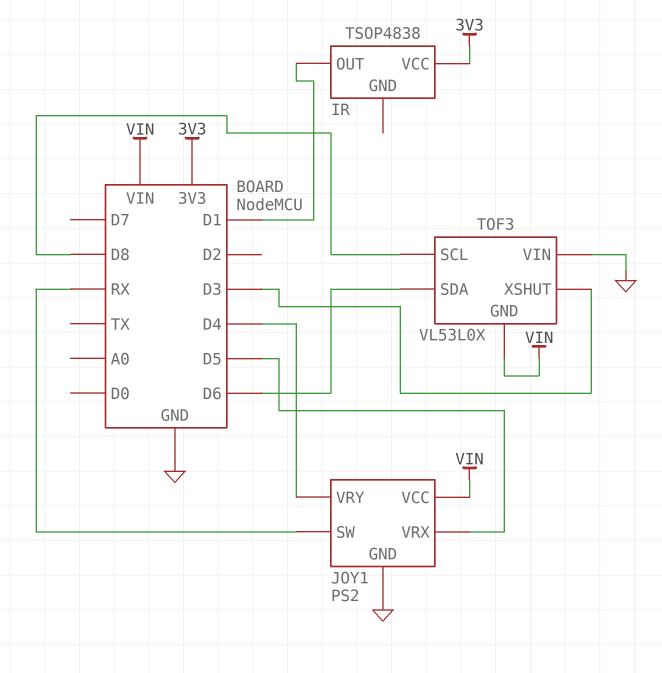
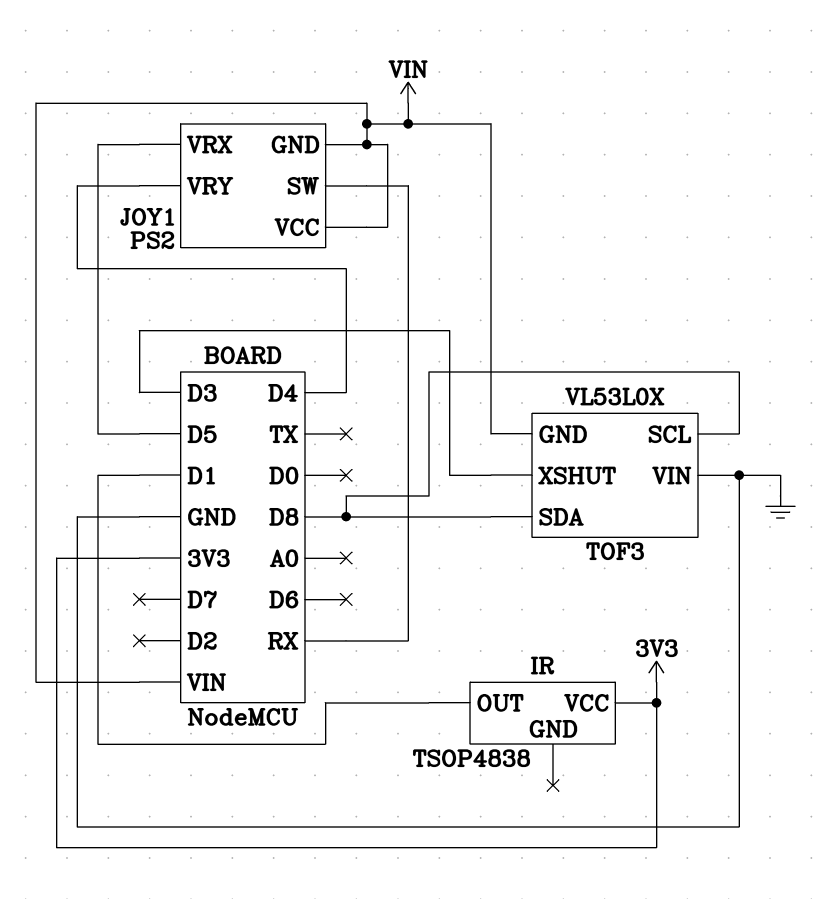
JOY1 pin GND: GND -> VIN
TOF3 pin SDA: D6 -> D8

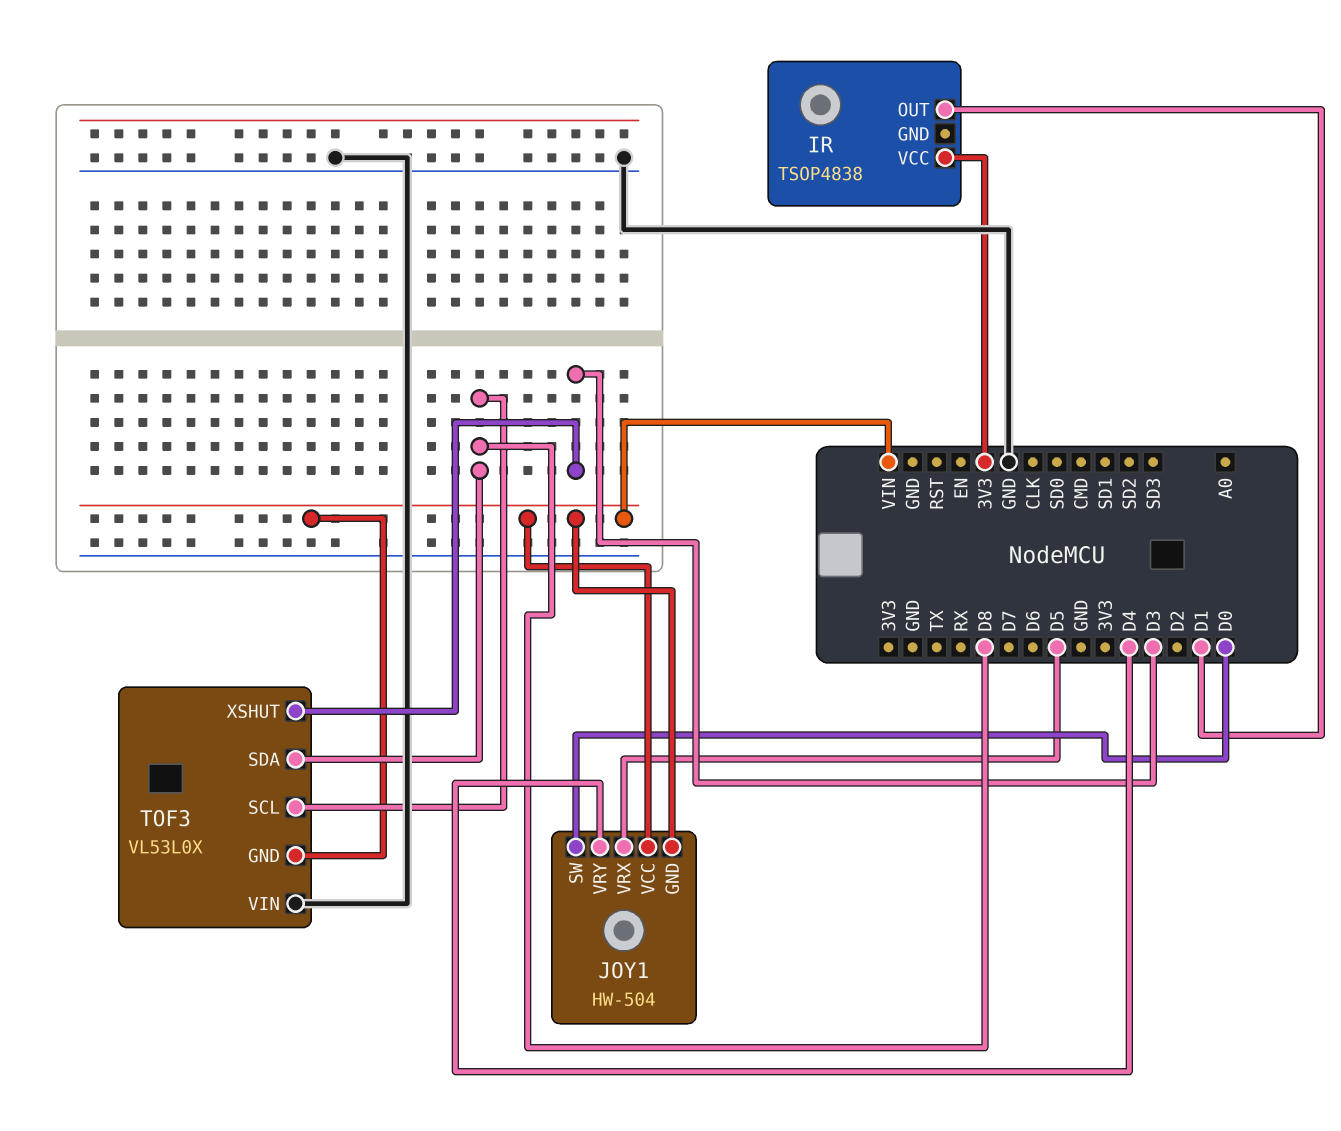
JOY1: PS2 -> HW-504
JOY1 pin SW: RX -> D0

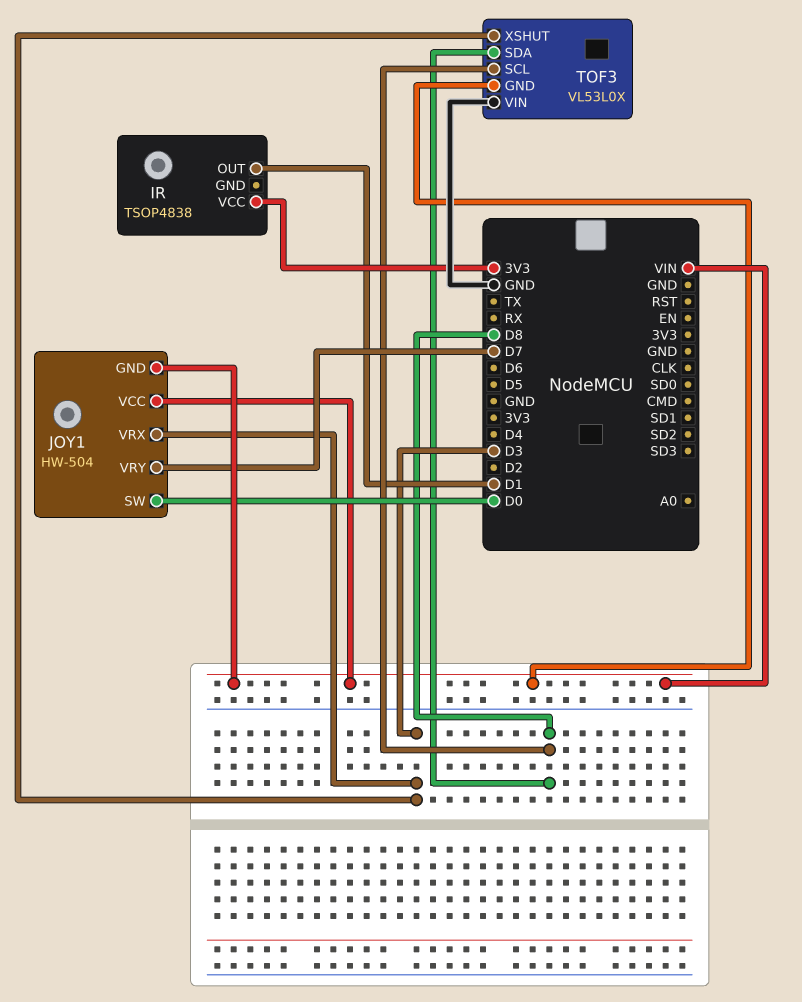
JOY1 pin VRX: D5 -> D3
JOY1 pin VRY: D4 -> D7

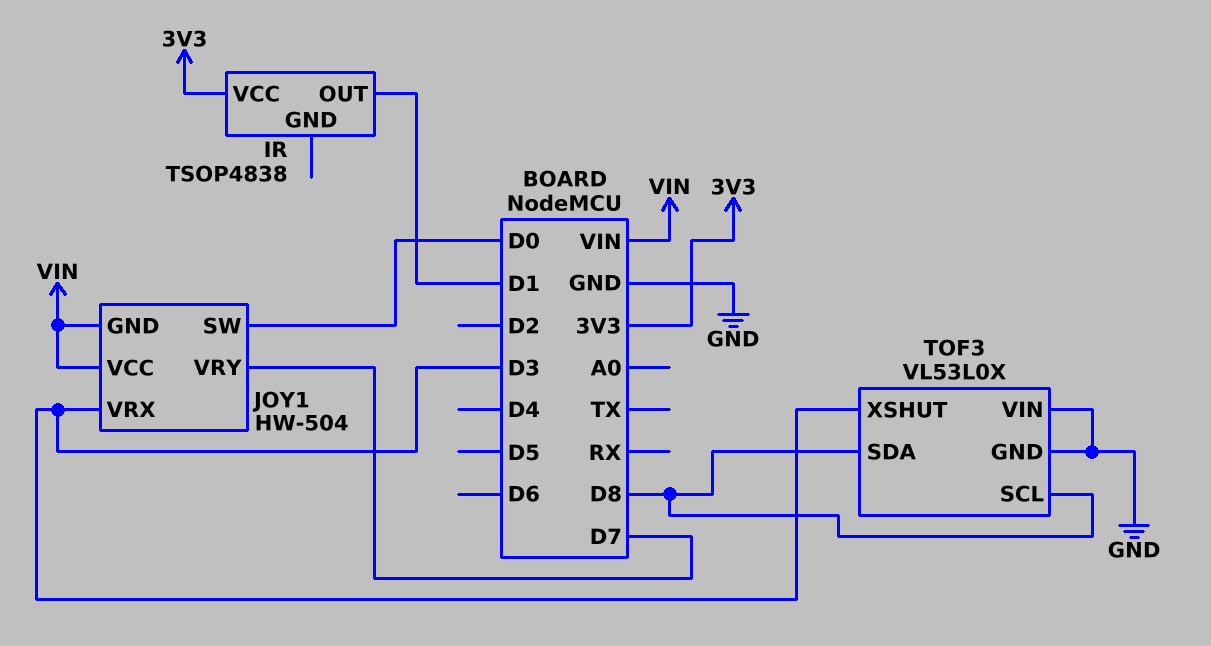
TOF3 pin GND: VIN -> GND

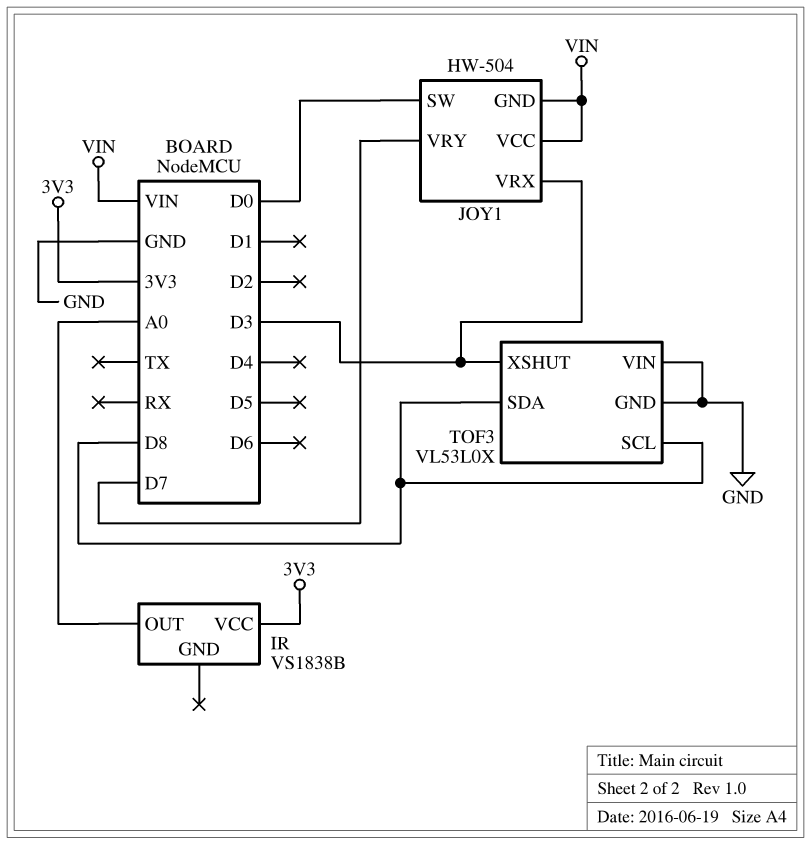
IR: TSOP4838 -> VS1838B
IR pin OUT: D1 -> A0

